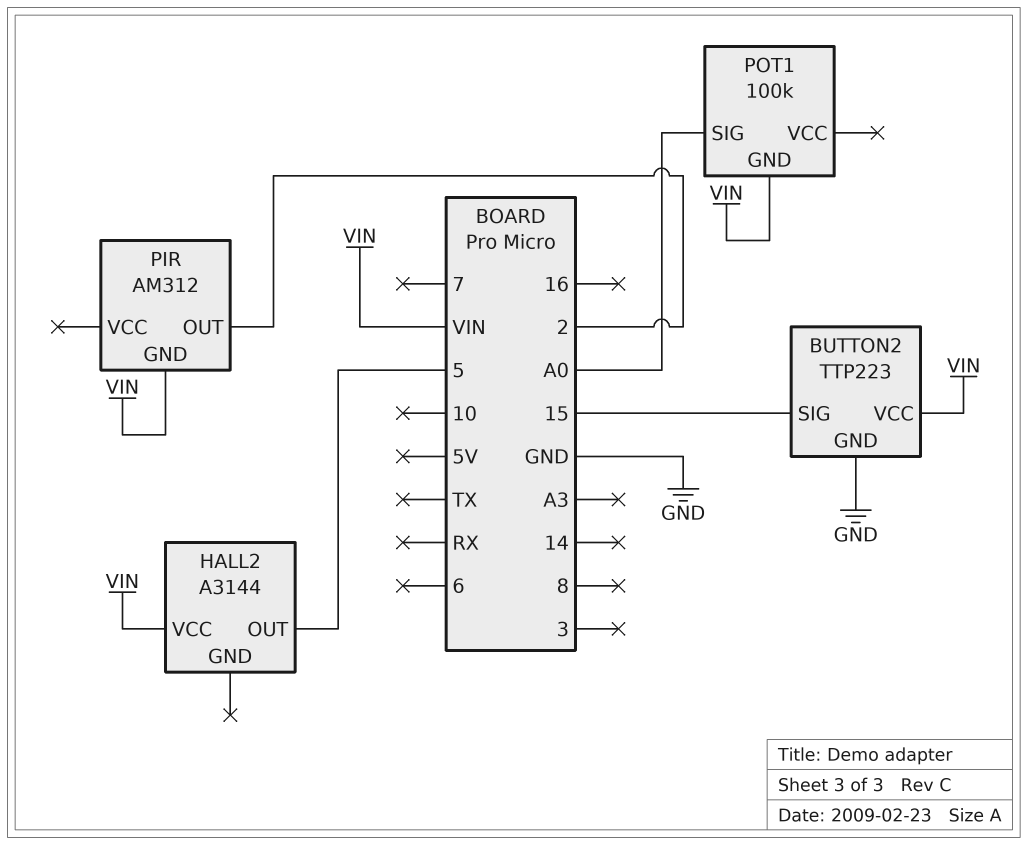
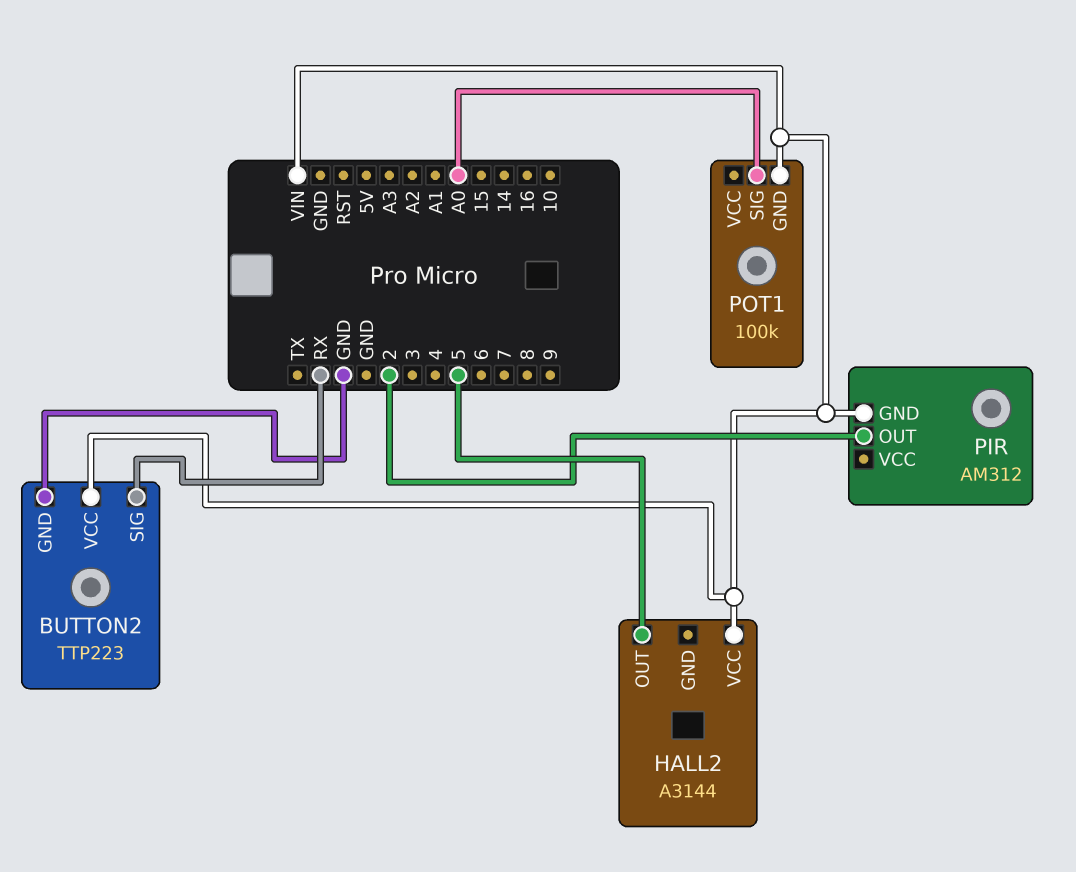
BUTTON2 pin SIG: 15 -> RX

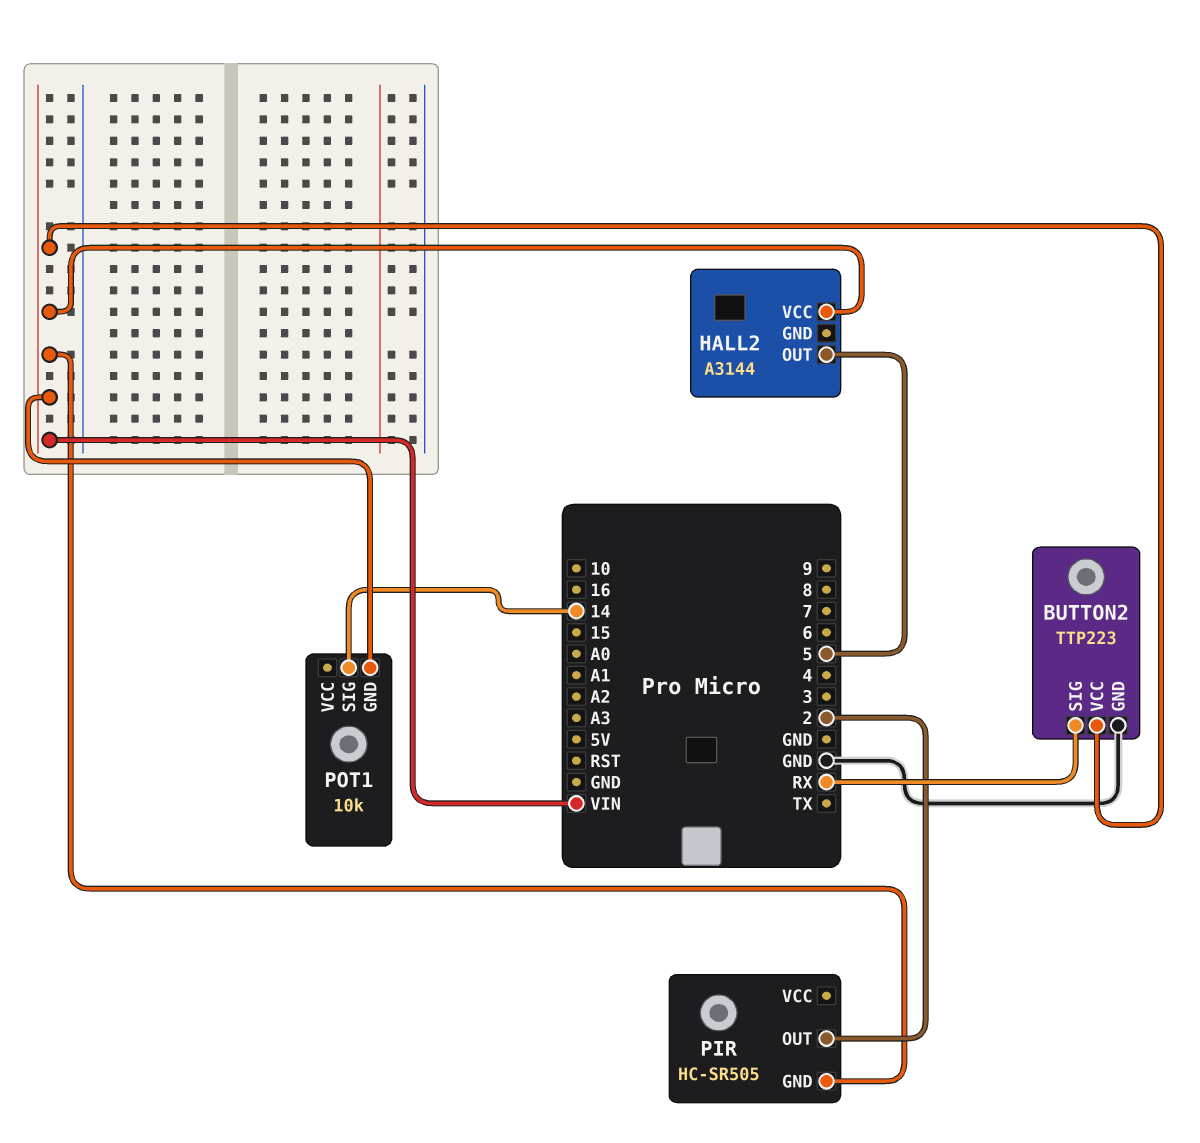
PIR: AM312 -> HC-SR505
POT1: 100k -> 10k
POT1 pin SIG: A0 -> 14

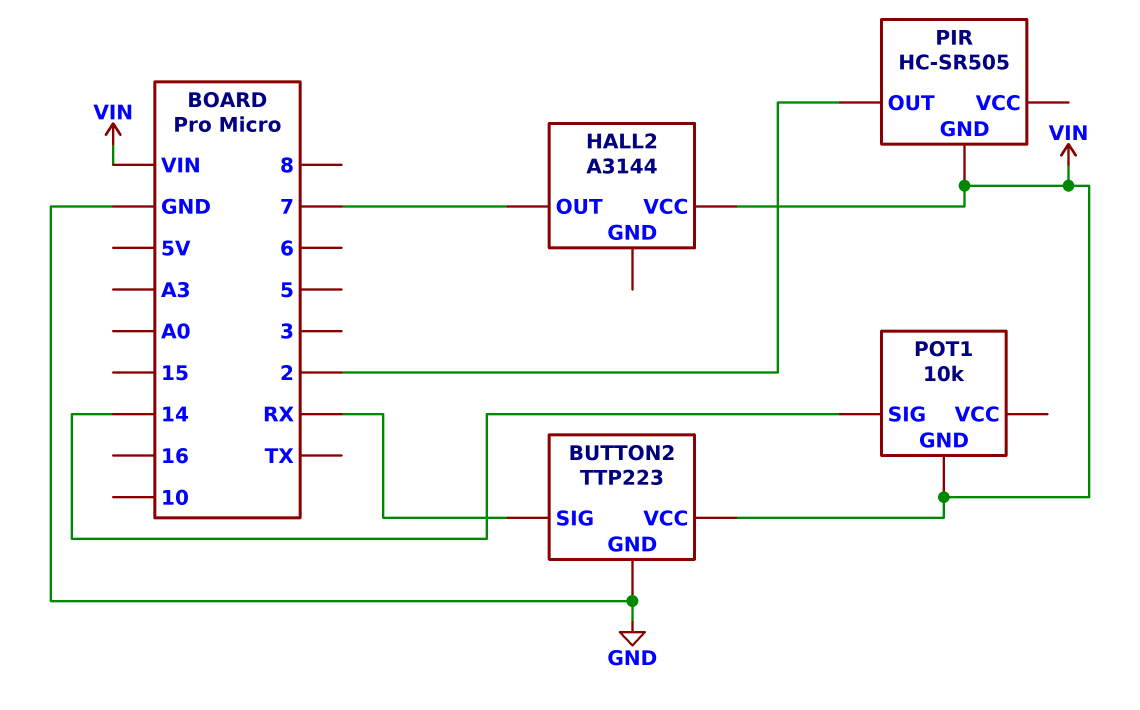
HALL2 pin OUT: 5 -> 7

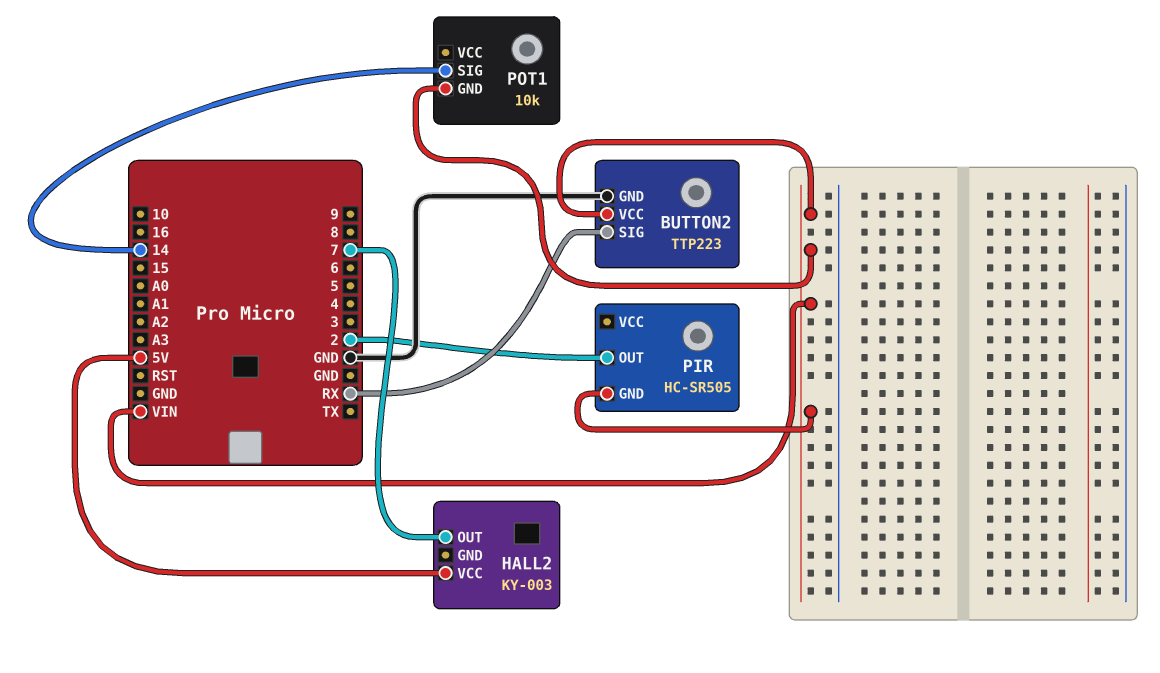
HALL2: A3144 -> KY-003
HALL2 pin VCC: VIN -> 5V

